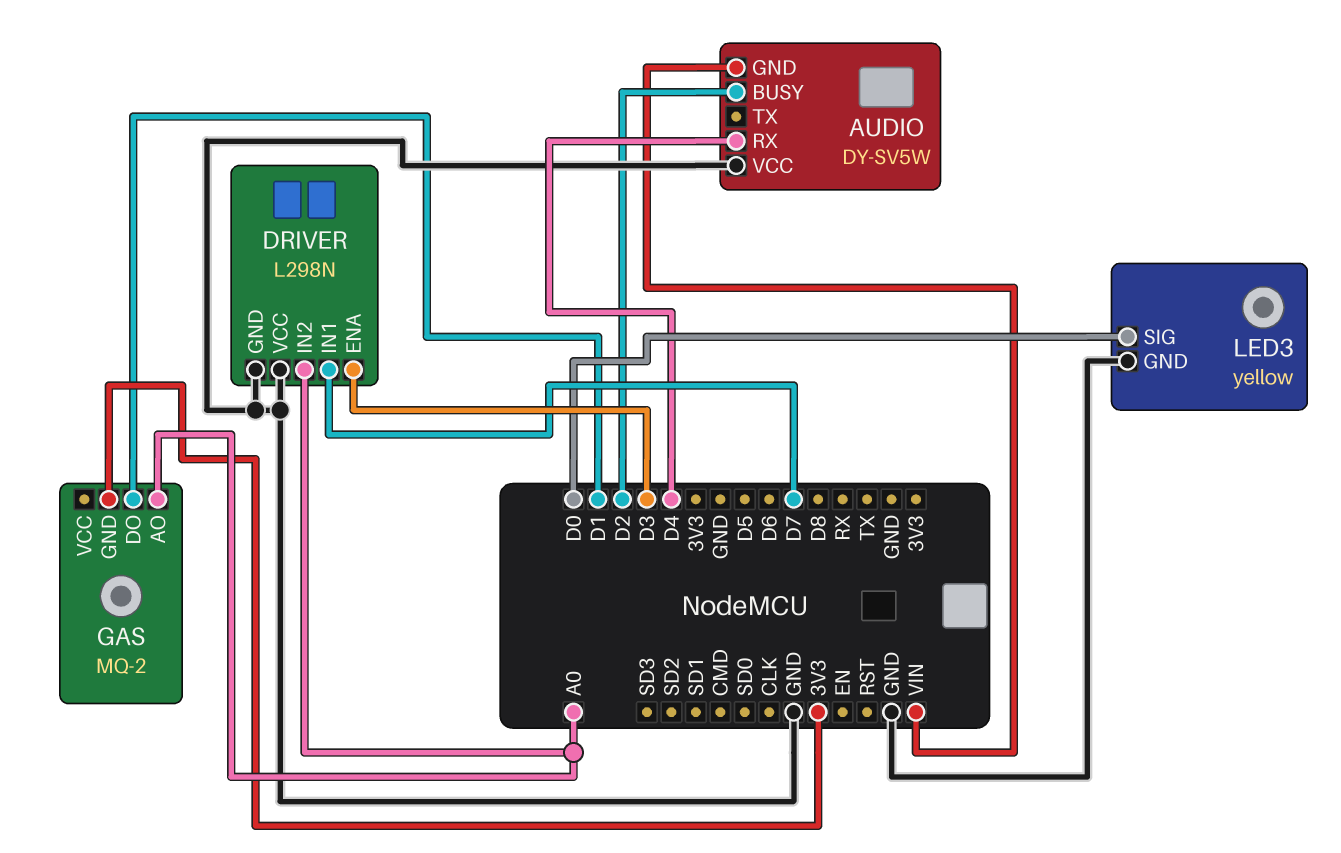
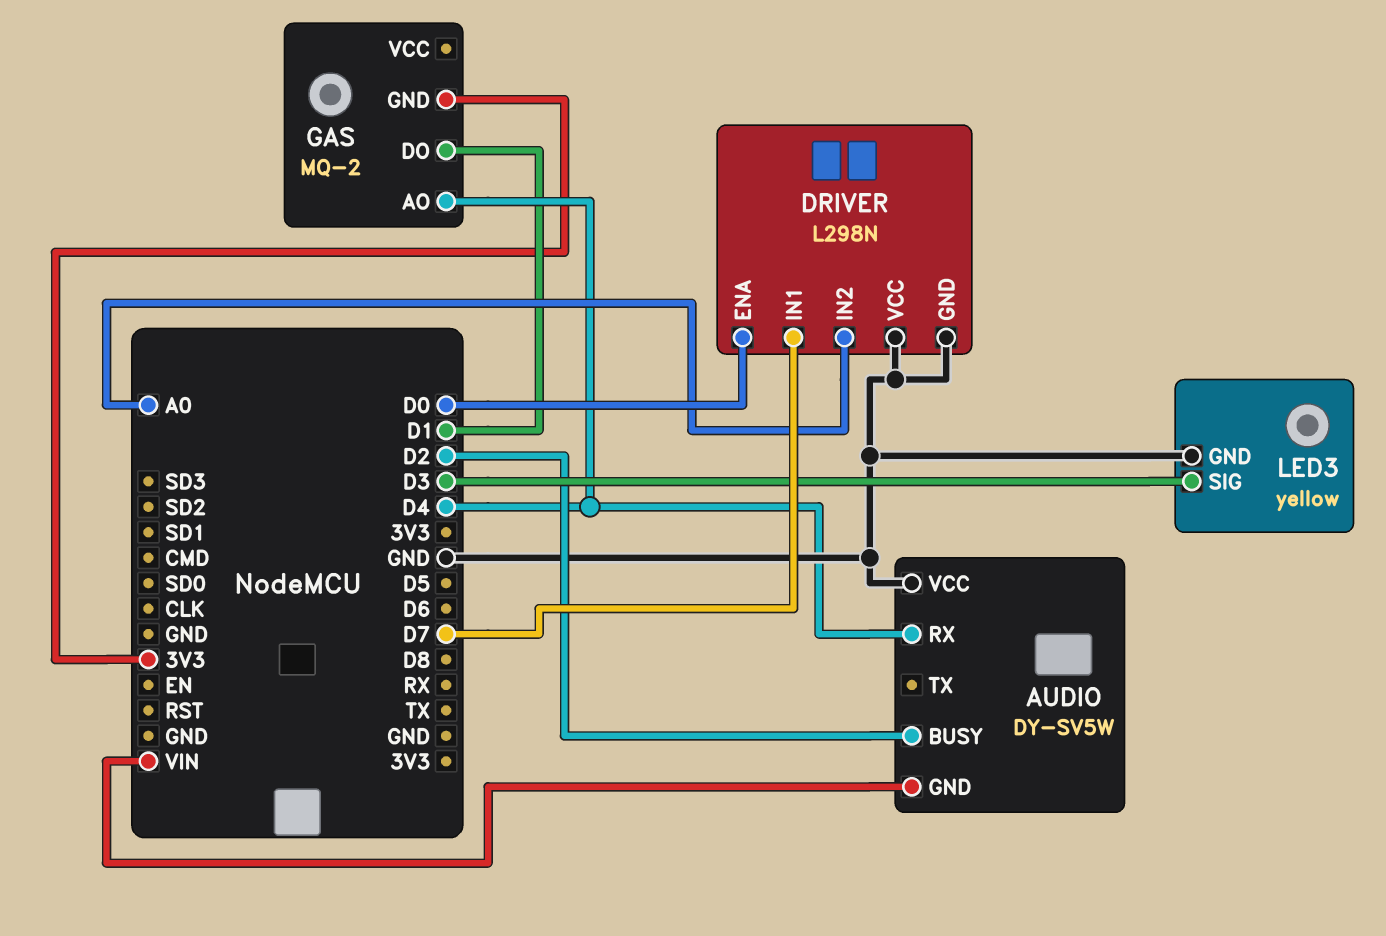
DRIVER pin ENA: D3 -> D0
GAS pin AO: A0 -> D4
LED3 pin SIG: D0 -> D3

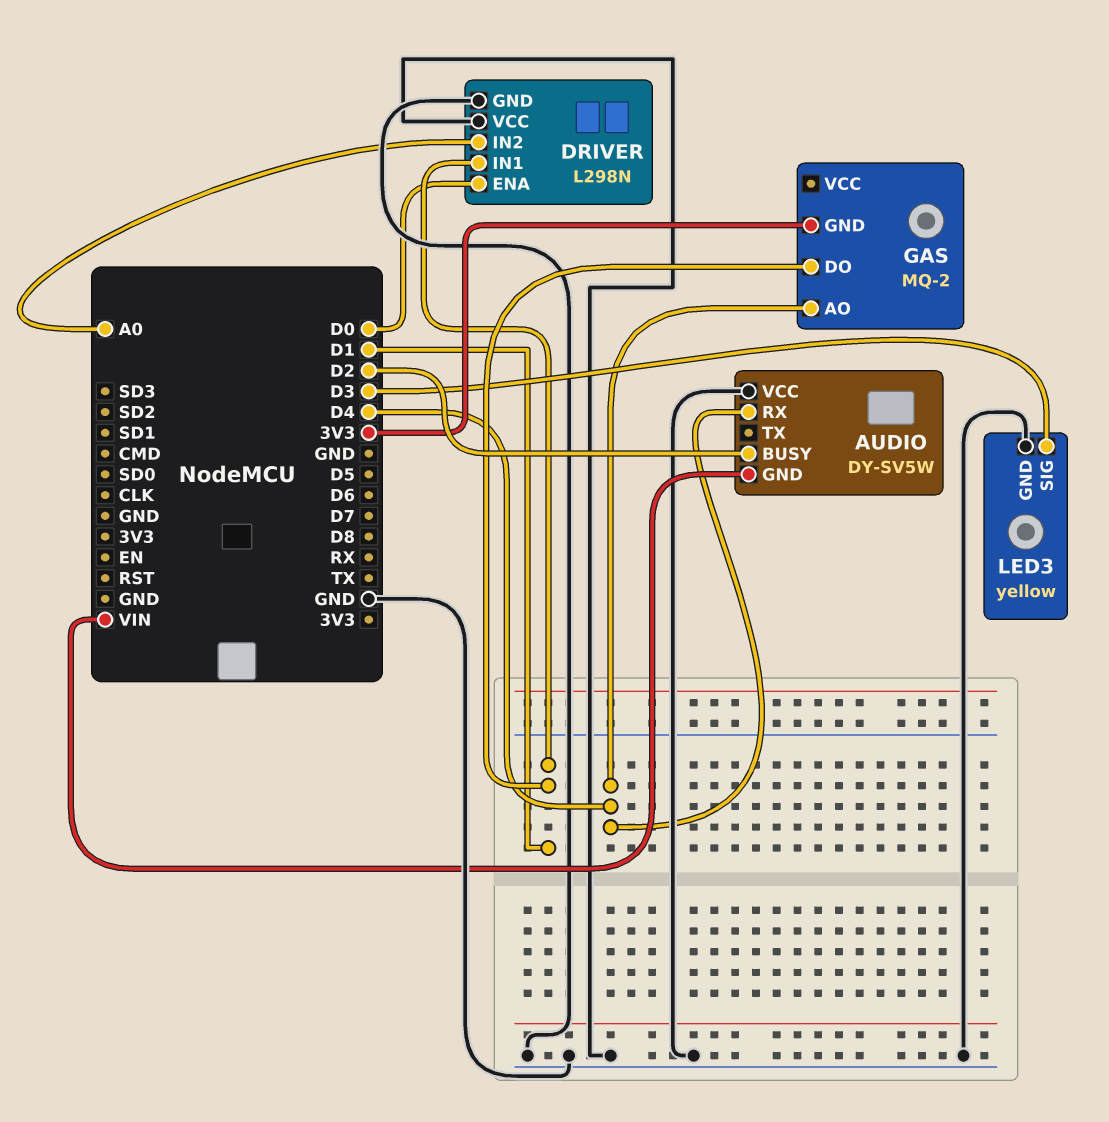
DRIVER pin IN1: D7 -> D1

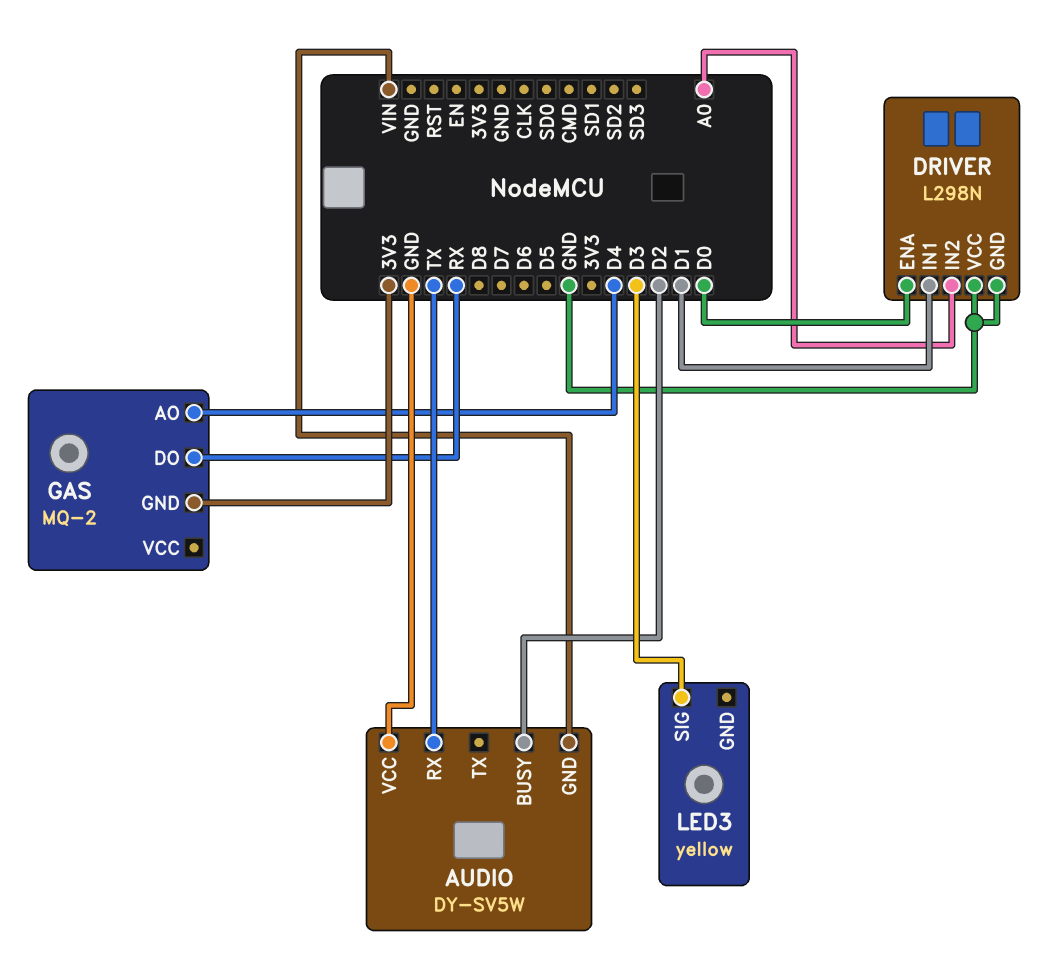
AUDIO pin RX: D4 -> TX
GAS pin DO: D1 -> RX
LED3 pin GND: GND -> none

